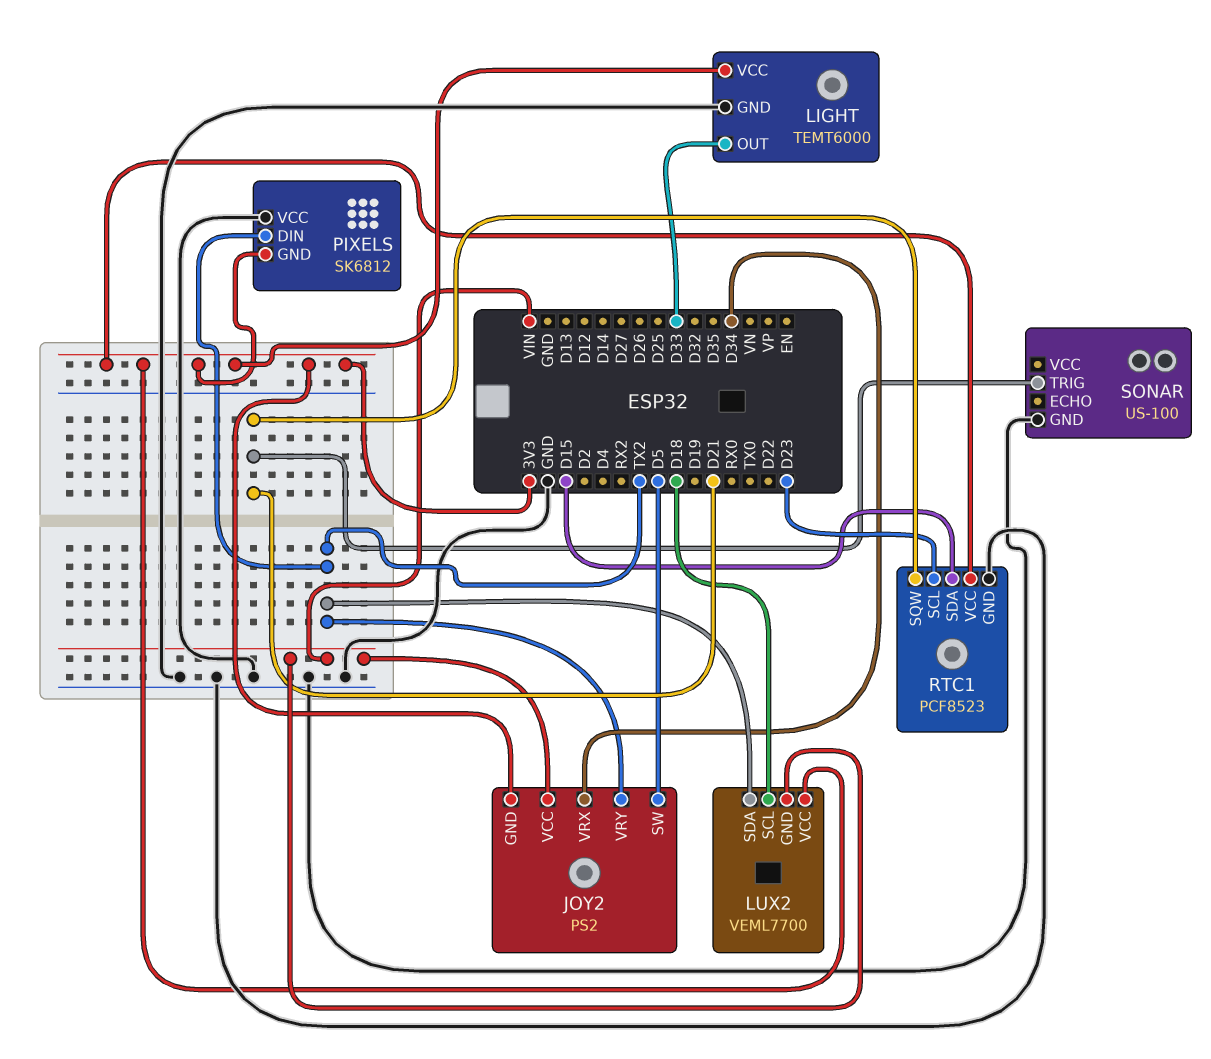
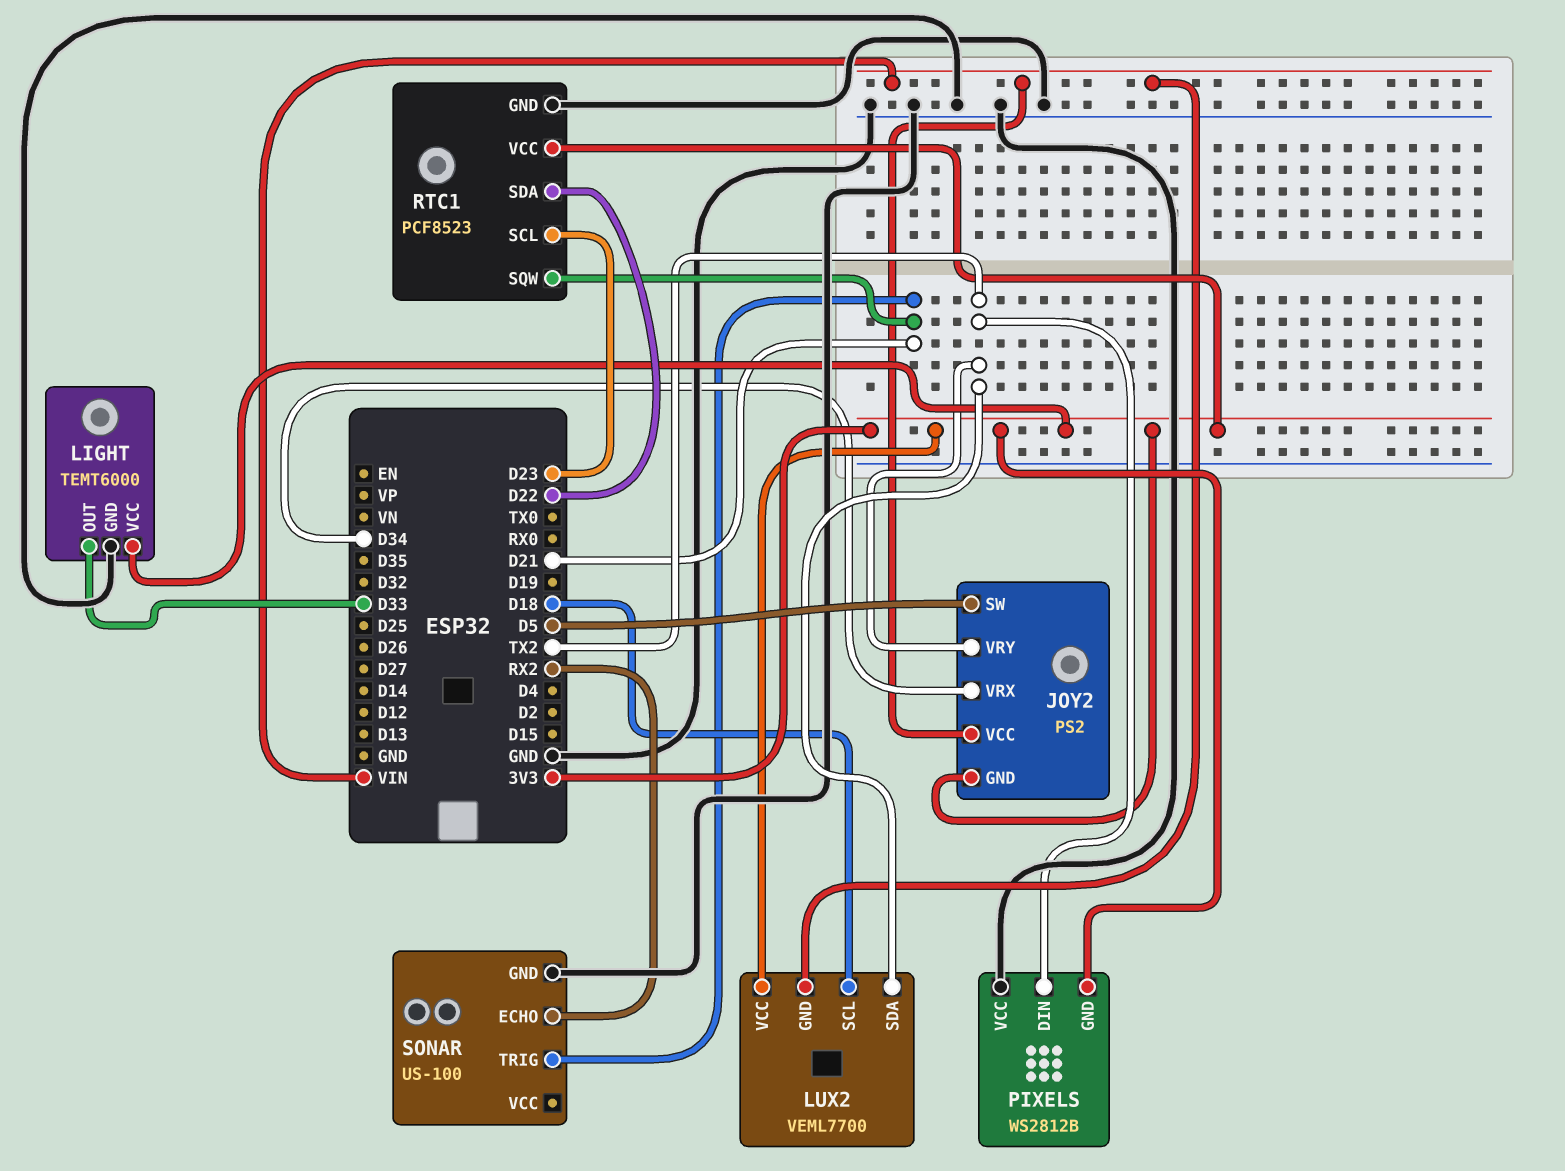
PIXELS: SK6812 -> WS2812B
RTC1 pin SDA: D15 -> D22
SONAR pin ECHO: none -> RX2

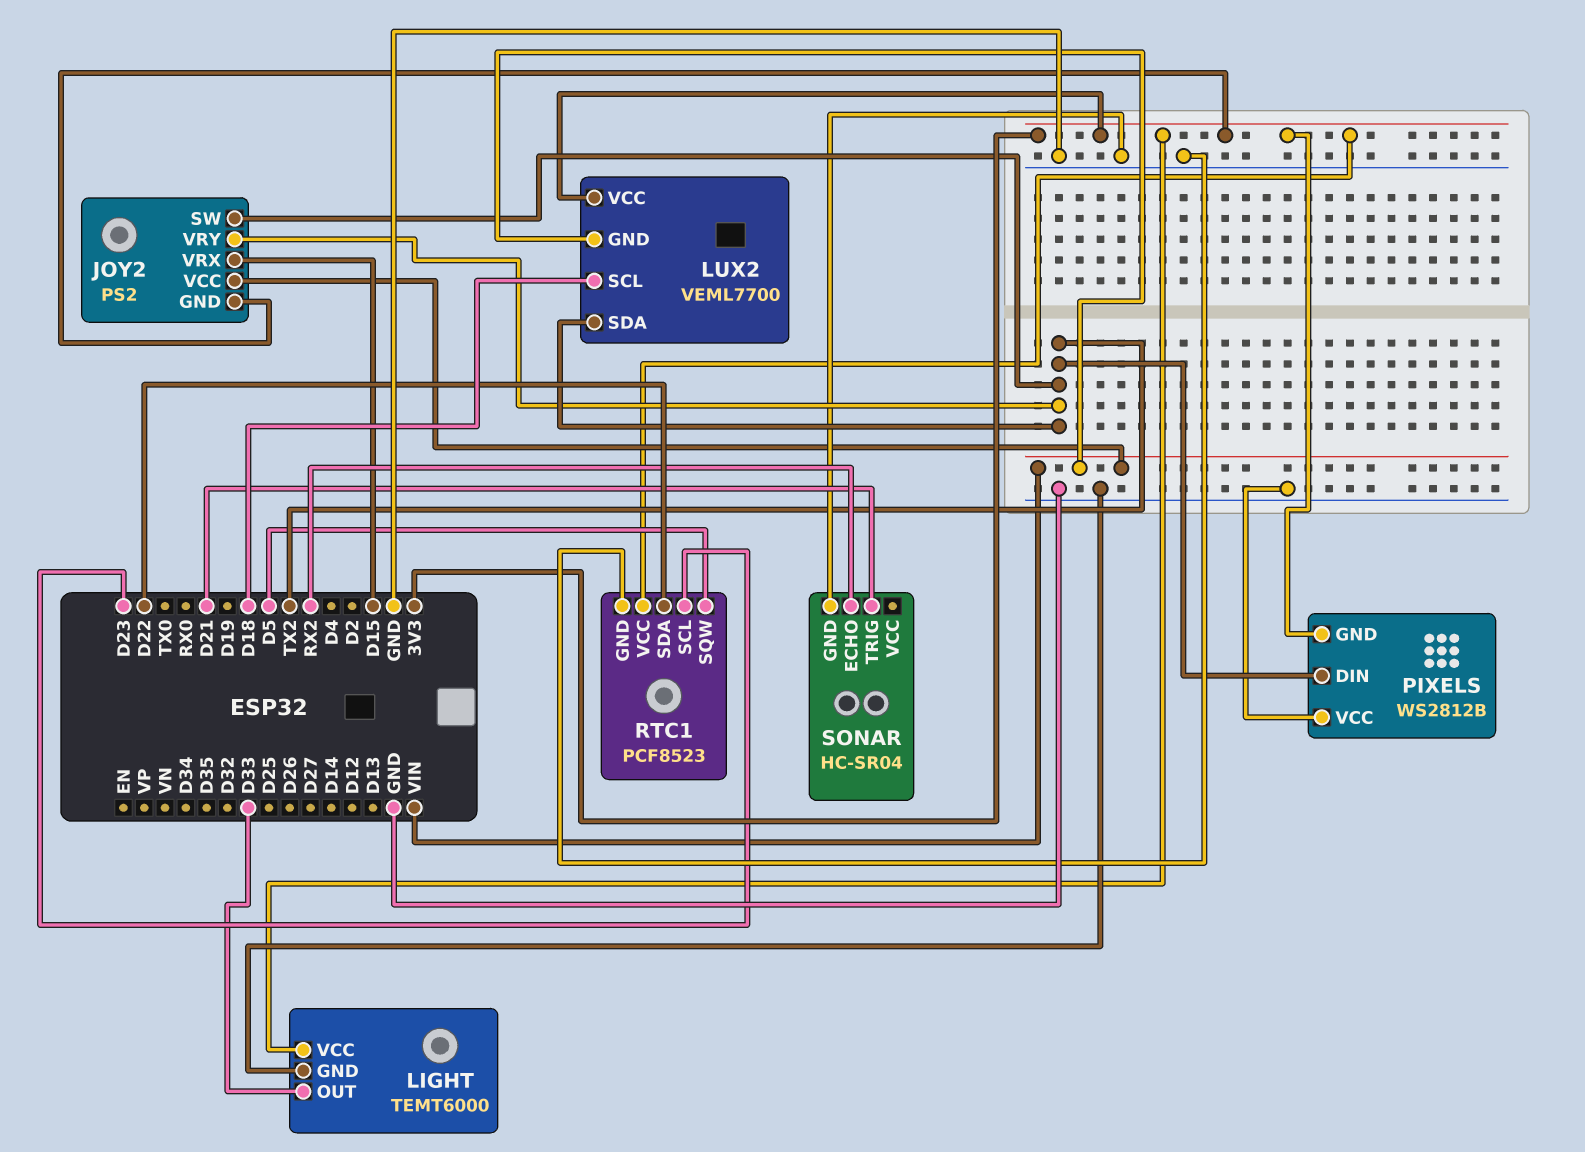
JOY2 pin SW: D5 -> TX2
JOY2 pin VRX: D34 -> D15
RTC1 pin SQW: D21 -> D5
SONAR: US-100 -> HC-SR04

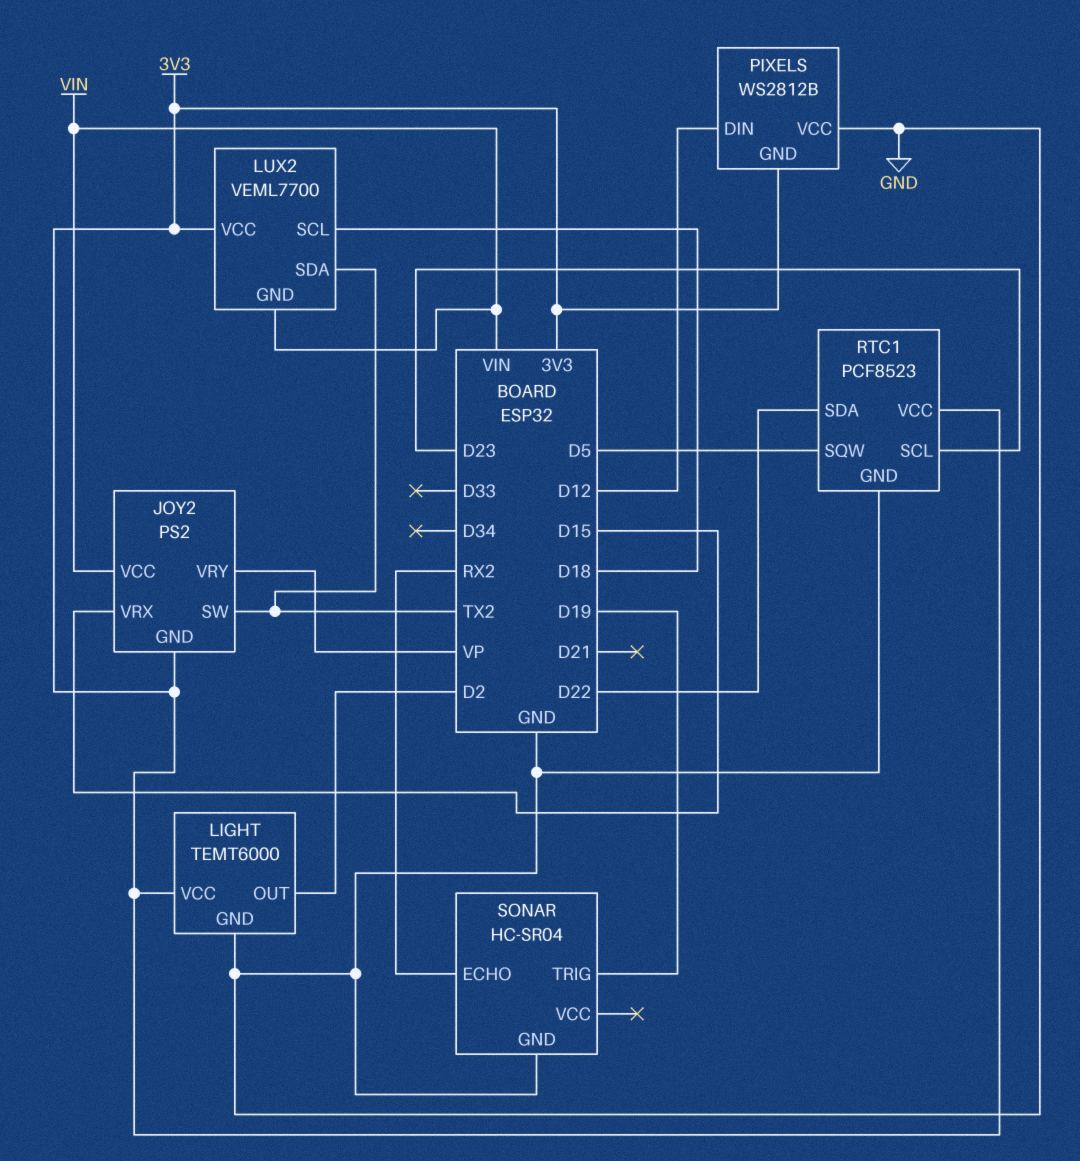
JOY2 pin VRY: TX2 -> VP
LIGHT pin OUT: D33 -> D2
PIXELS pin DIN: TX2 -> D12
SONAR pin TRIG: D21 -> D19

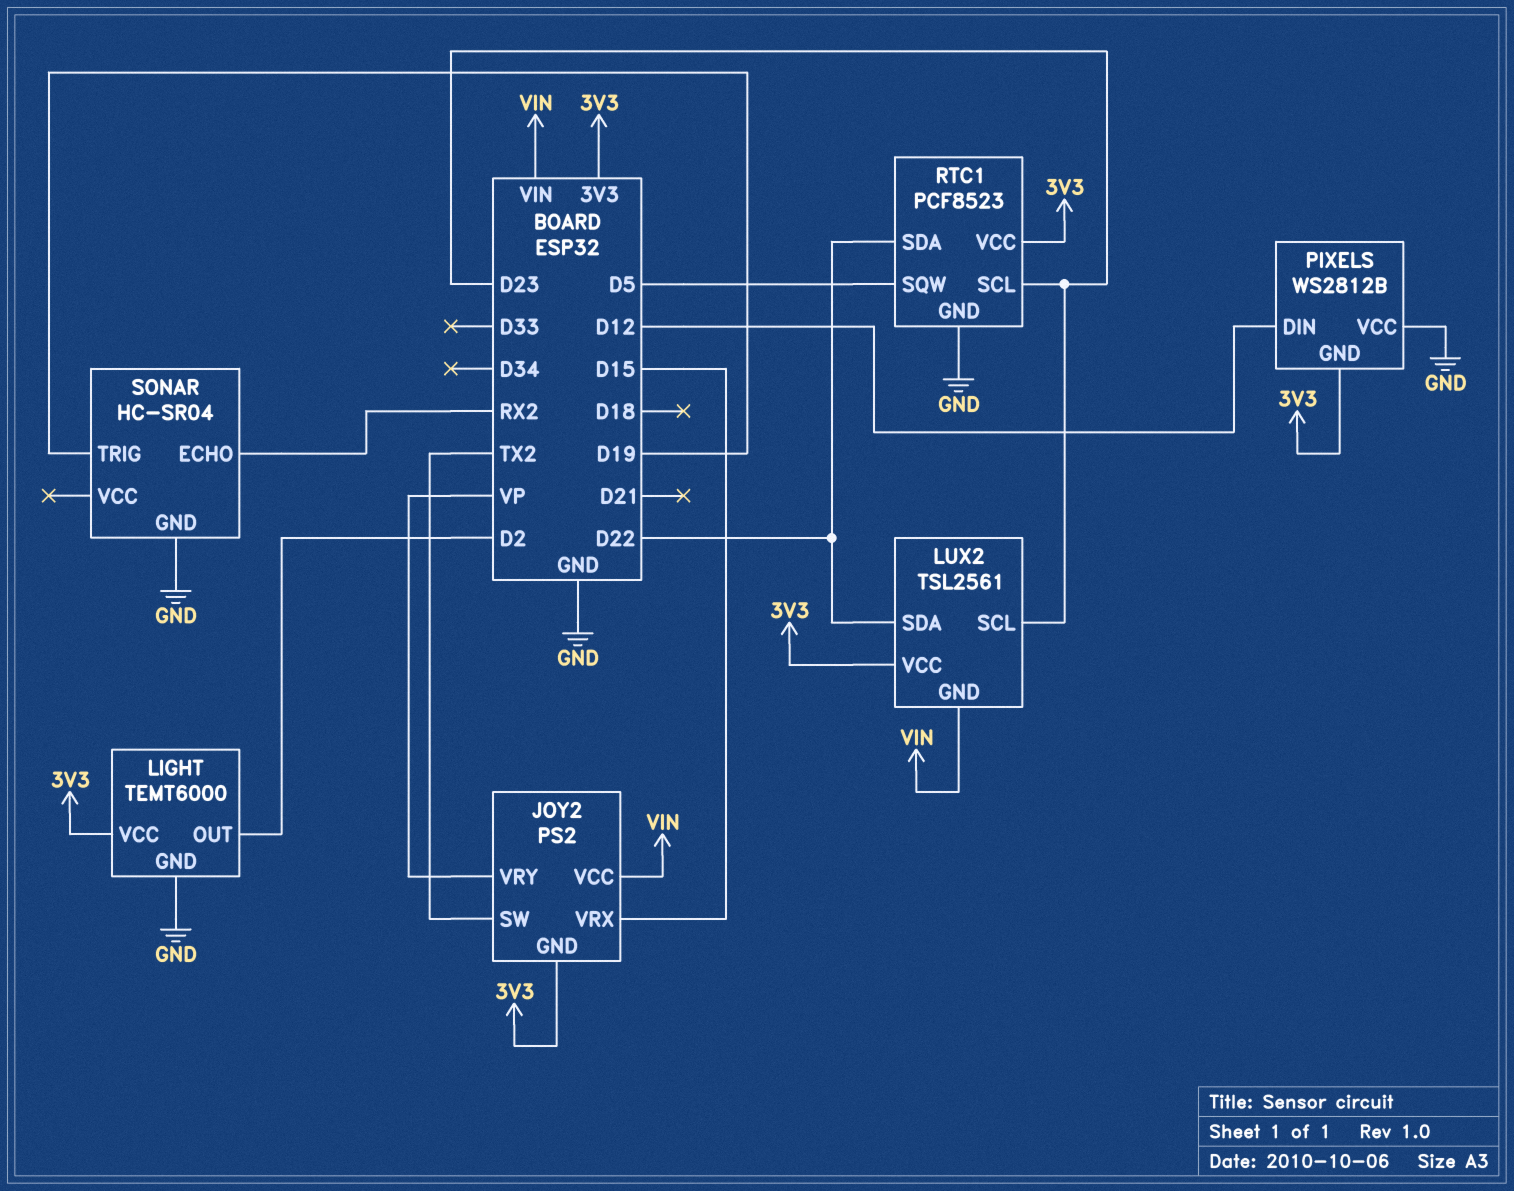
LUX2: VEML7700 -> TSL2561
LUX2 pin SCL: D18 -> D23
LUX2 pin SDA: TX2 -> D22

